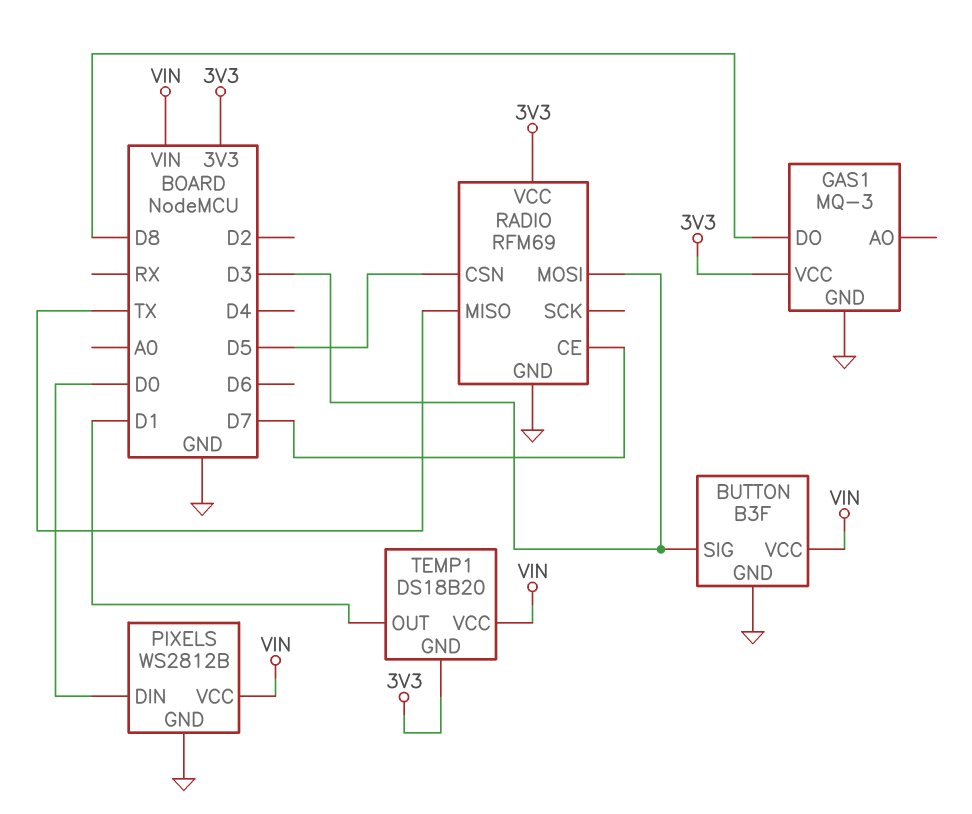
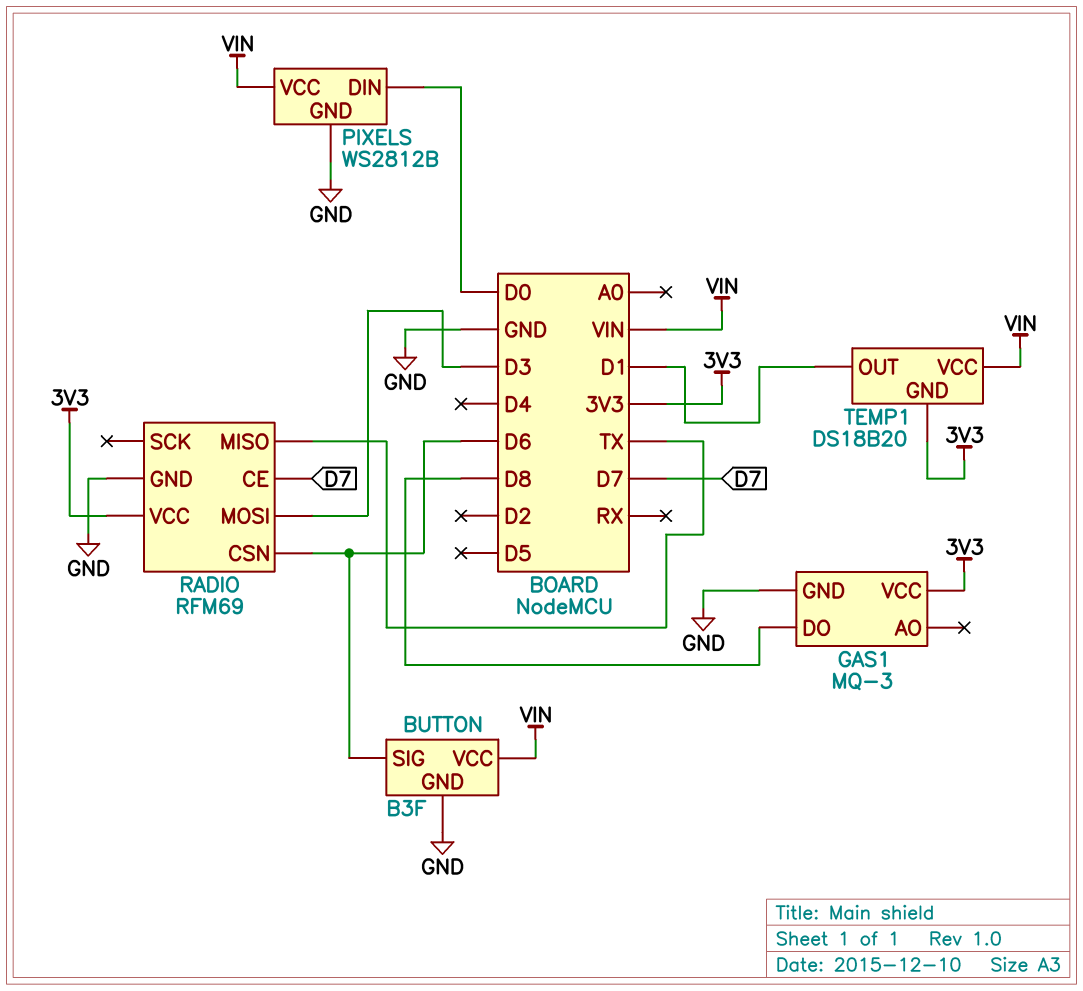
BUTTON pin SIG: D3 -> D6
RADIO pin CSN: D5 -> D6

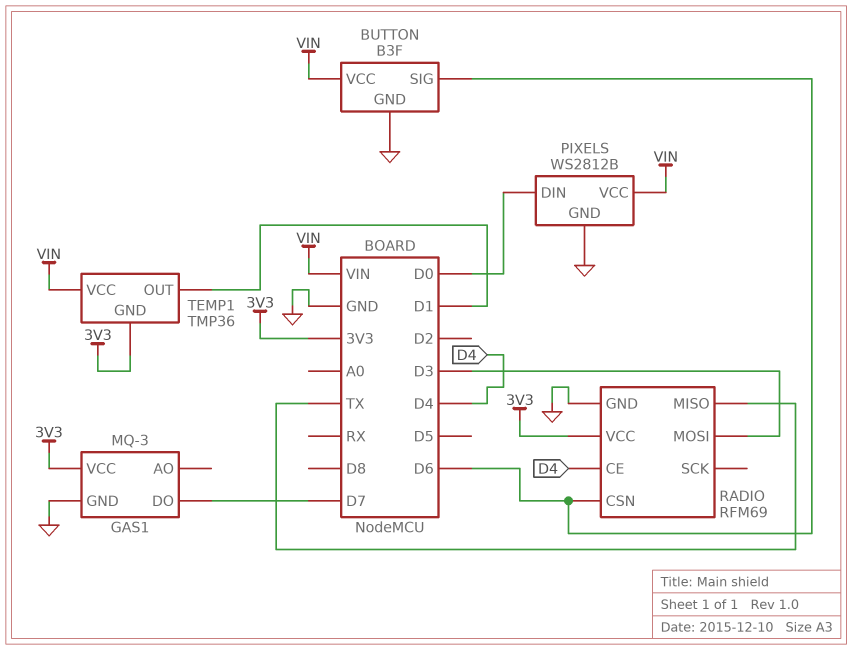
GAS1 pin DO: D8 -> D7
RADIO pin CE: D7 -> D4
TEMP1: DS18B20 -> TMP36

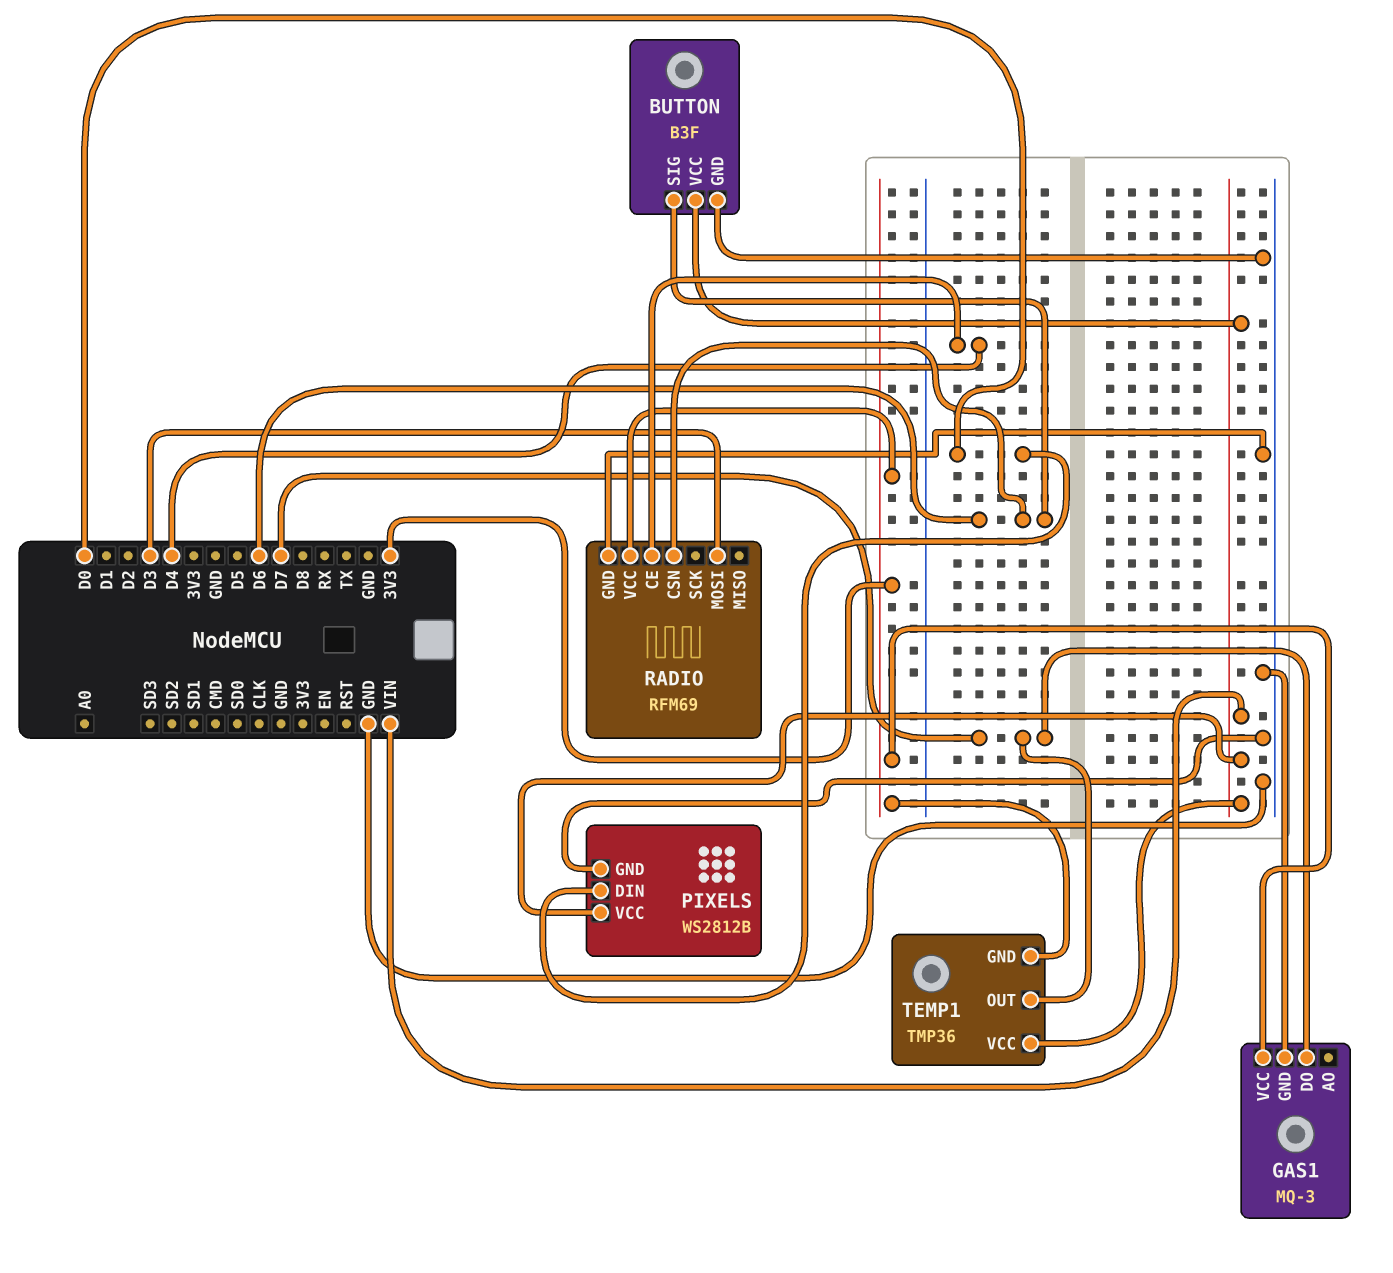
RADIO pin MISO: TX -> none
TEMP1 pin OUT: D1 -> D7

